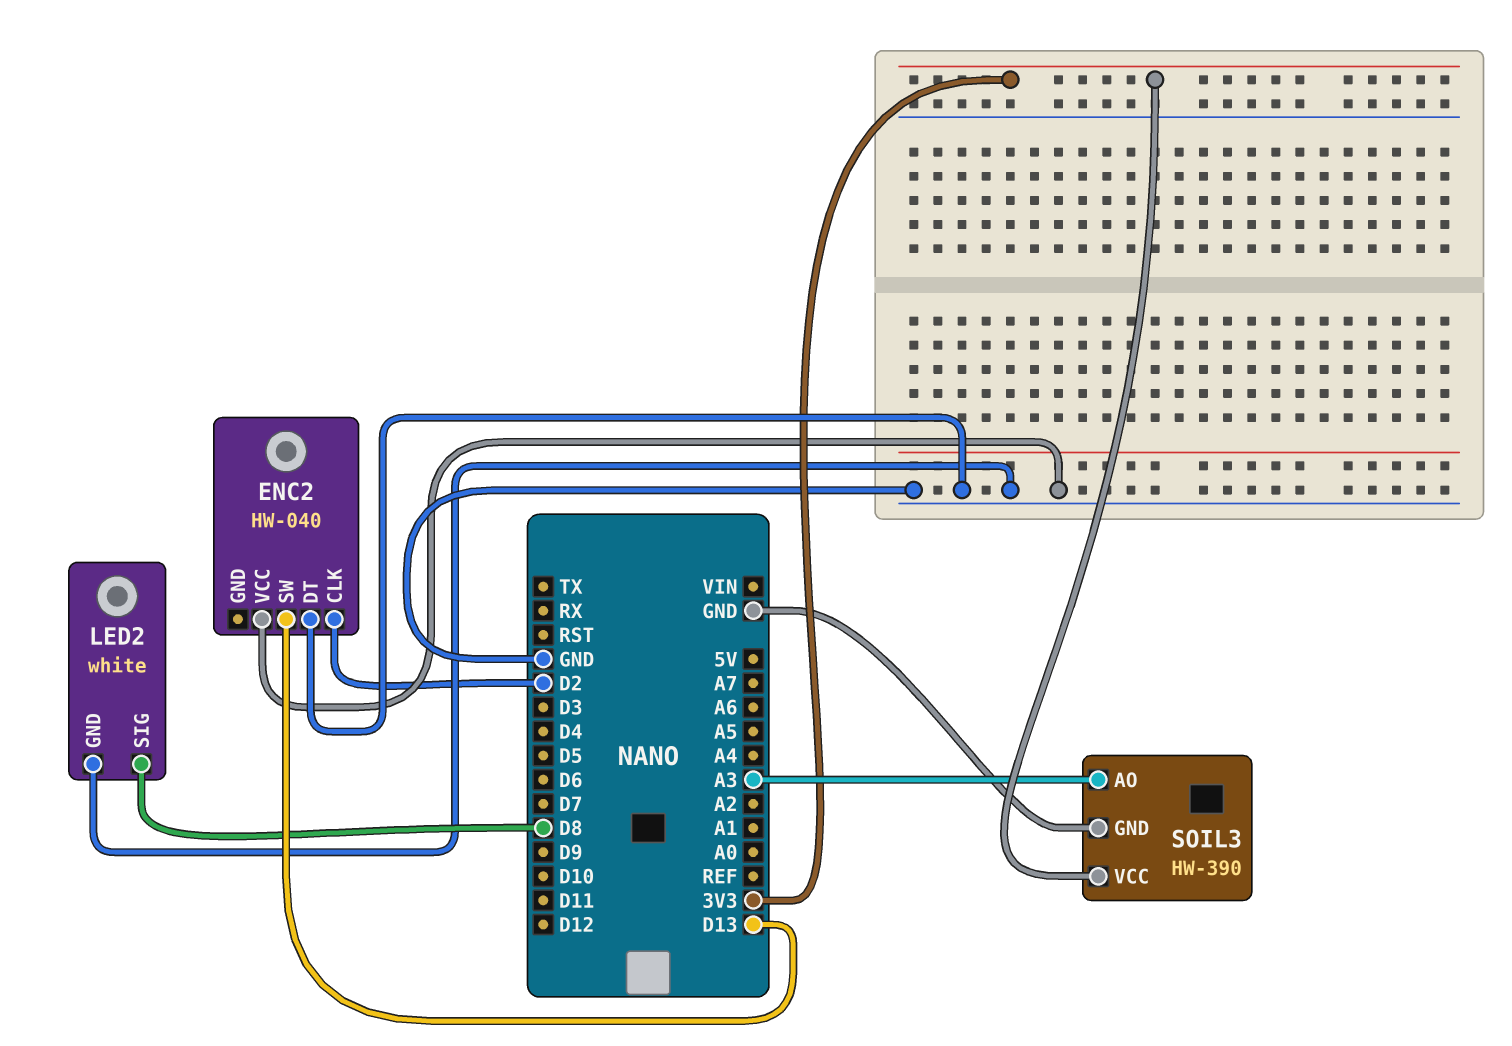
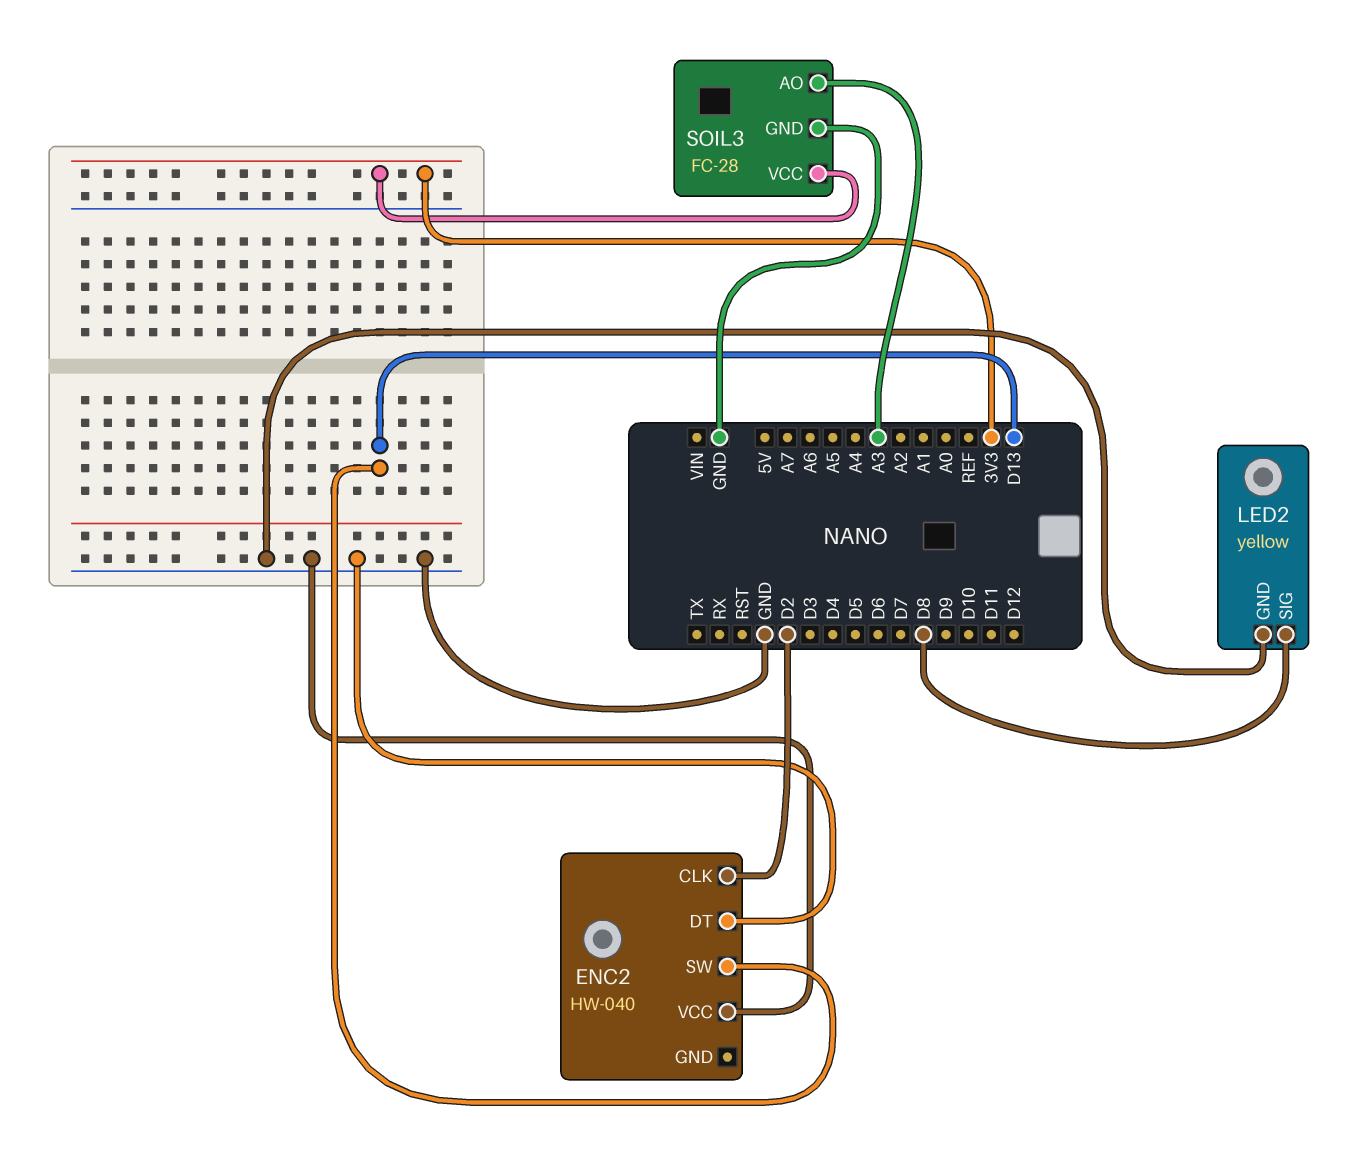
LED2: white -> yellow
SOIL3: HW-390 -> FC-28

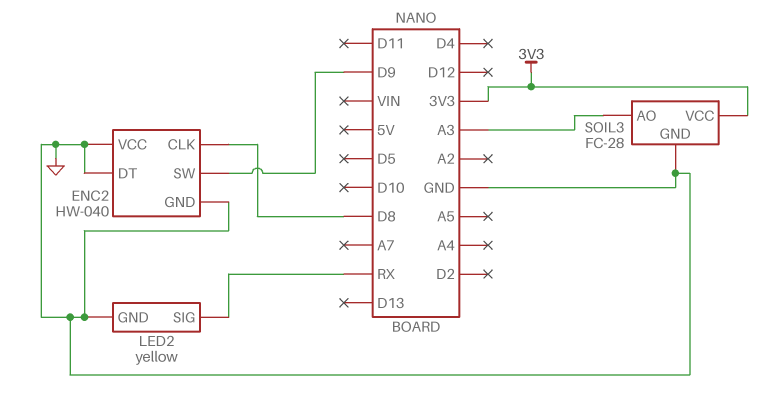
ENC2 pin CLK: D2 -> D8
ENC2 pin GND: none -> GND
ENC2 pin SW: D13 -> D9
LED2 pin SIG: D8 -> RX

